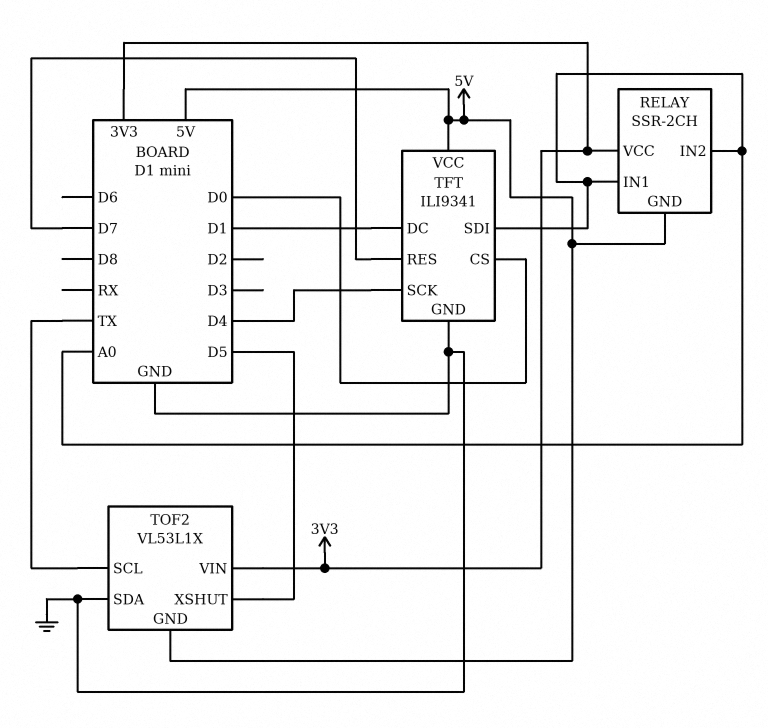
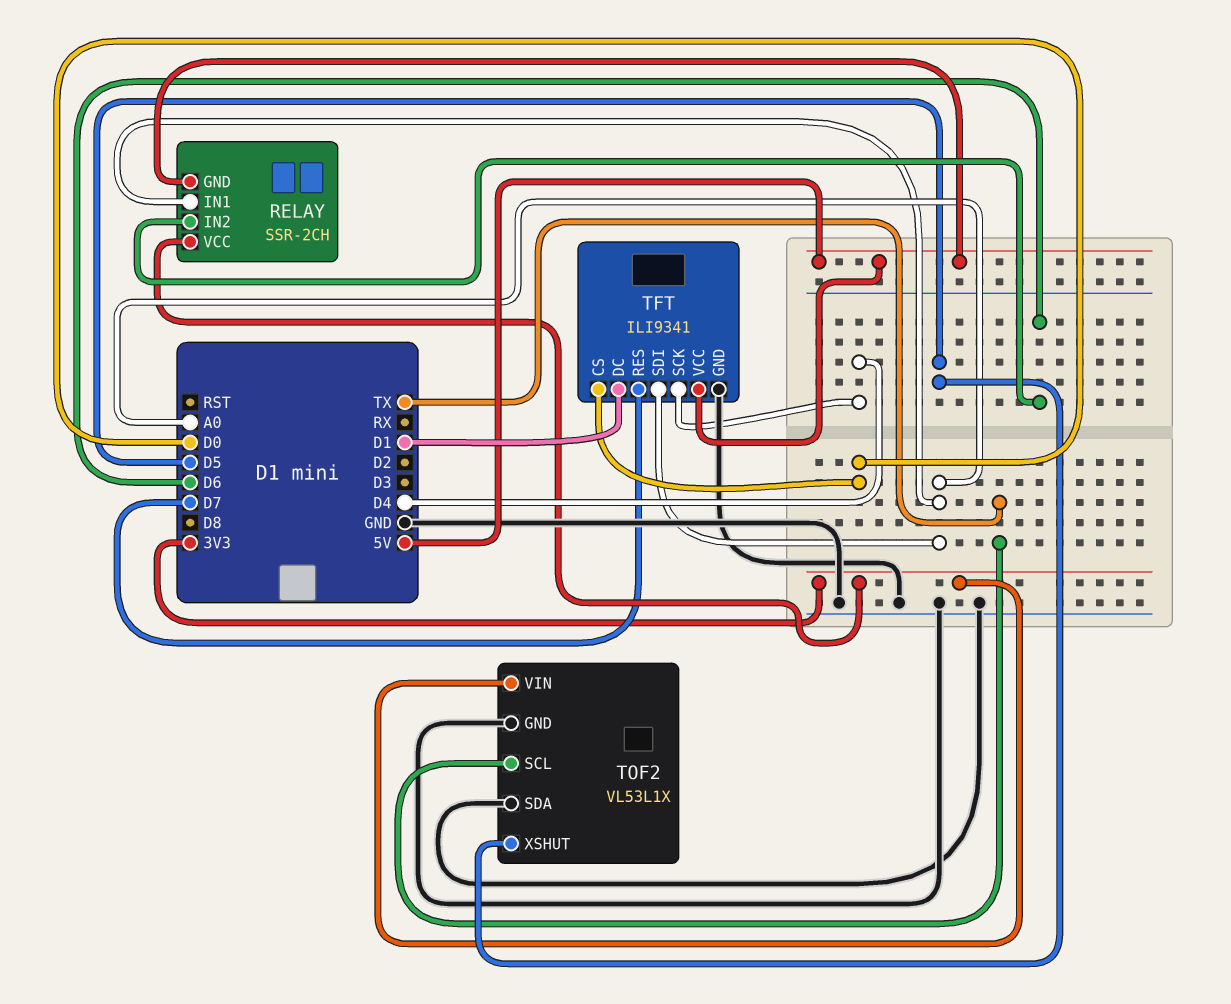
RELAY pin IN2: A0 -> D6
TOF2 pin GND: 5V -> GND

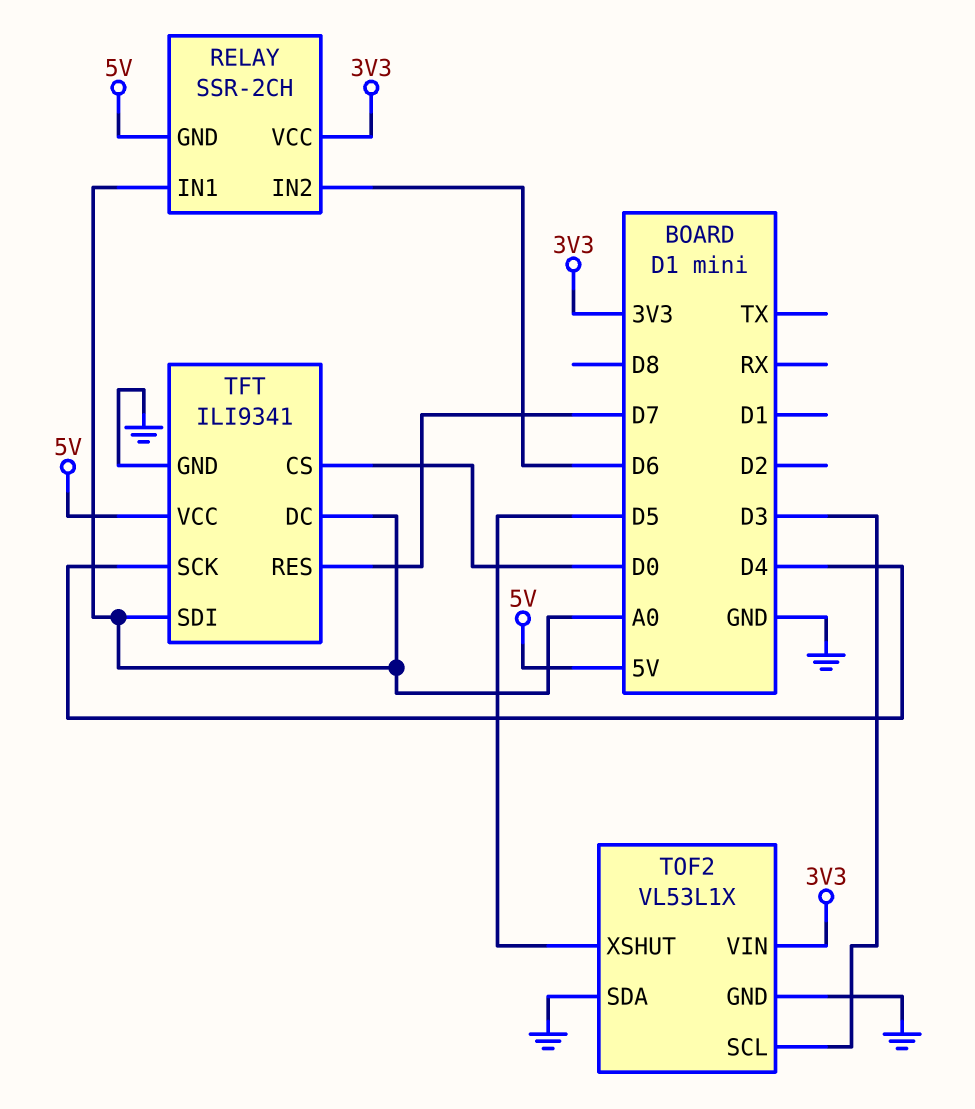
TFT pin DC: D1 -> A0
TOF2 pin SCL: TX -> D3

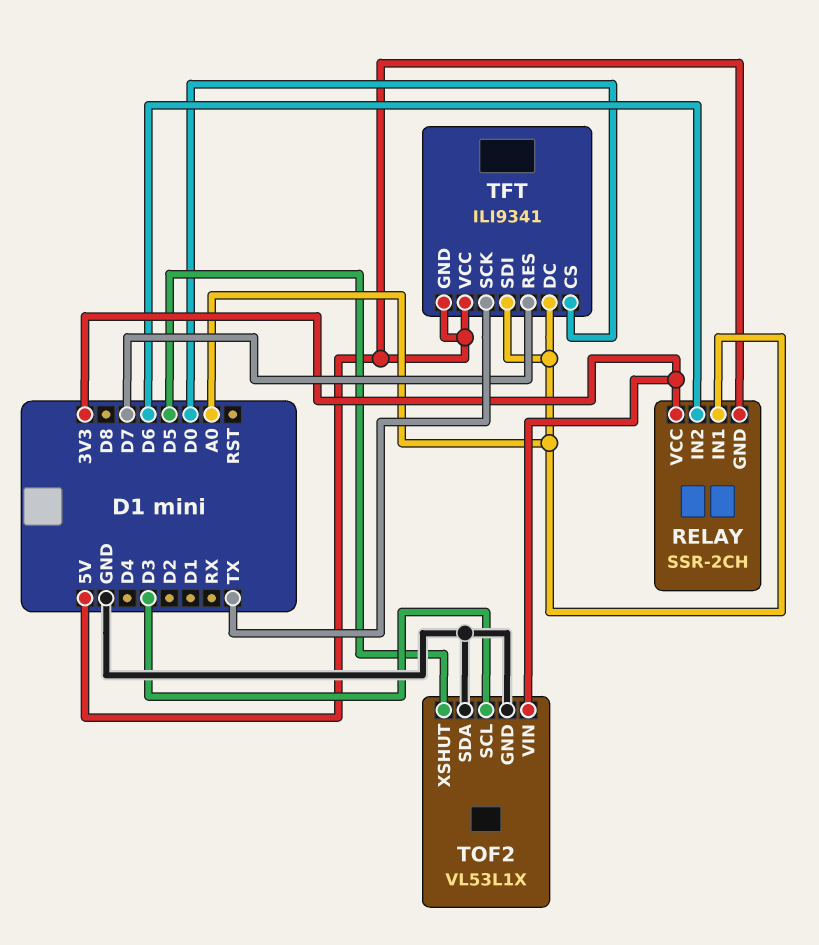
TFT pin GND: GND -> 5V
TFT pin SCK: D4 -> TX

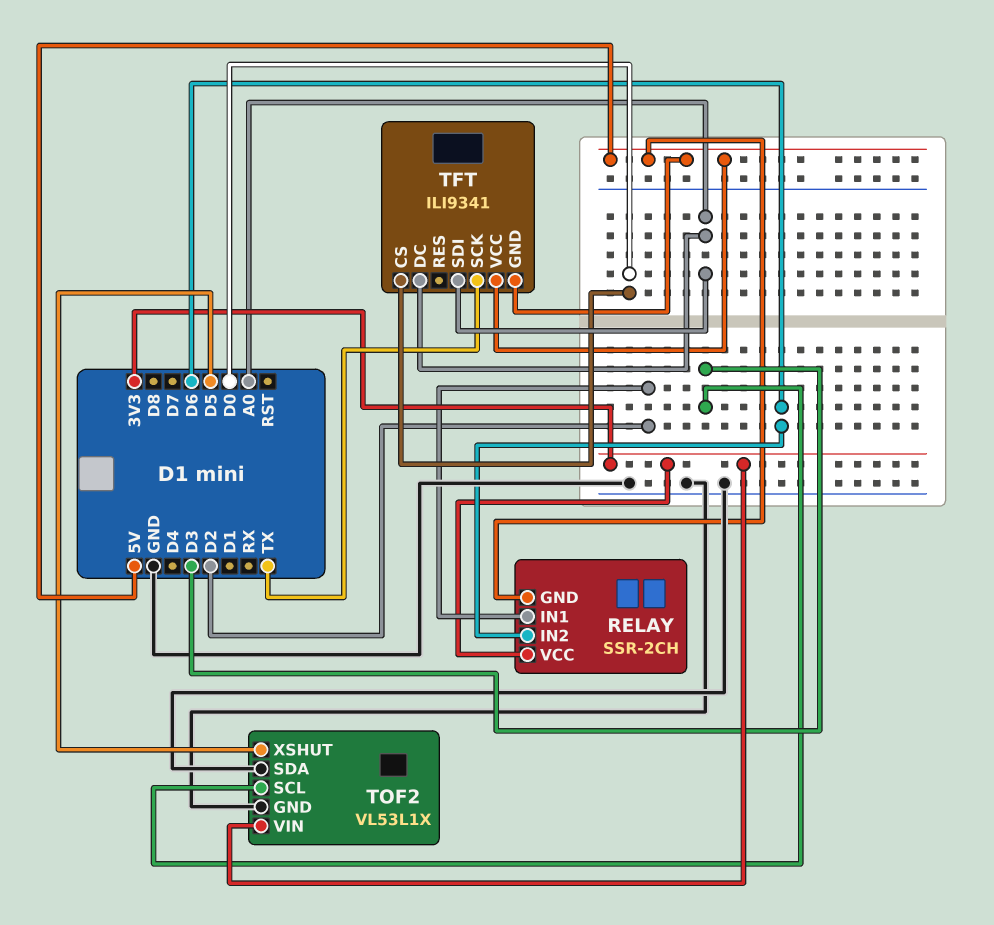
RELAY pin IN1: A0 -> D2
TFT pin RES: D7 -> none

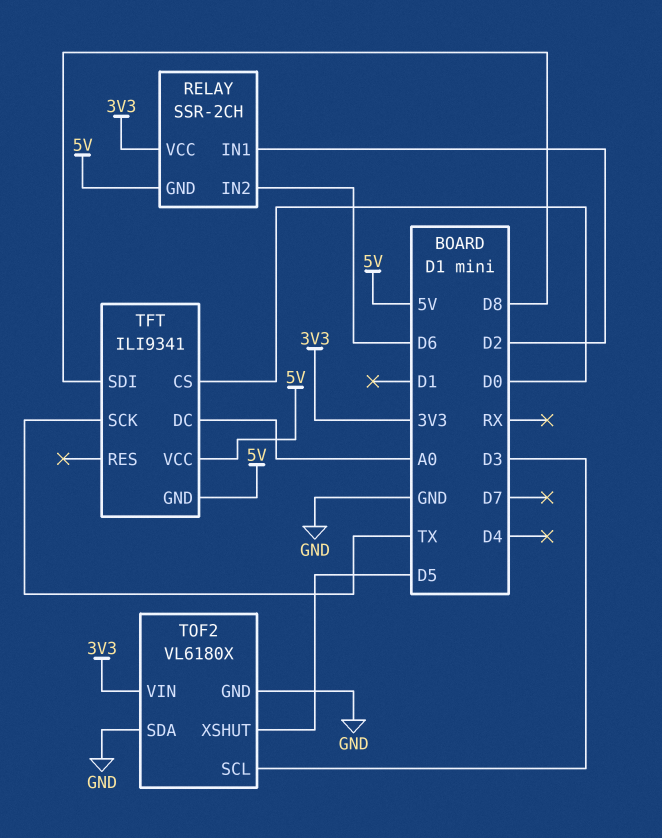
TFT pin SDI: A0 -> D8
TOF2: VL53L1X -> VL6180X

